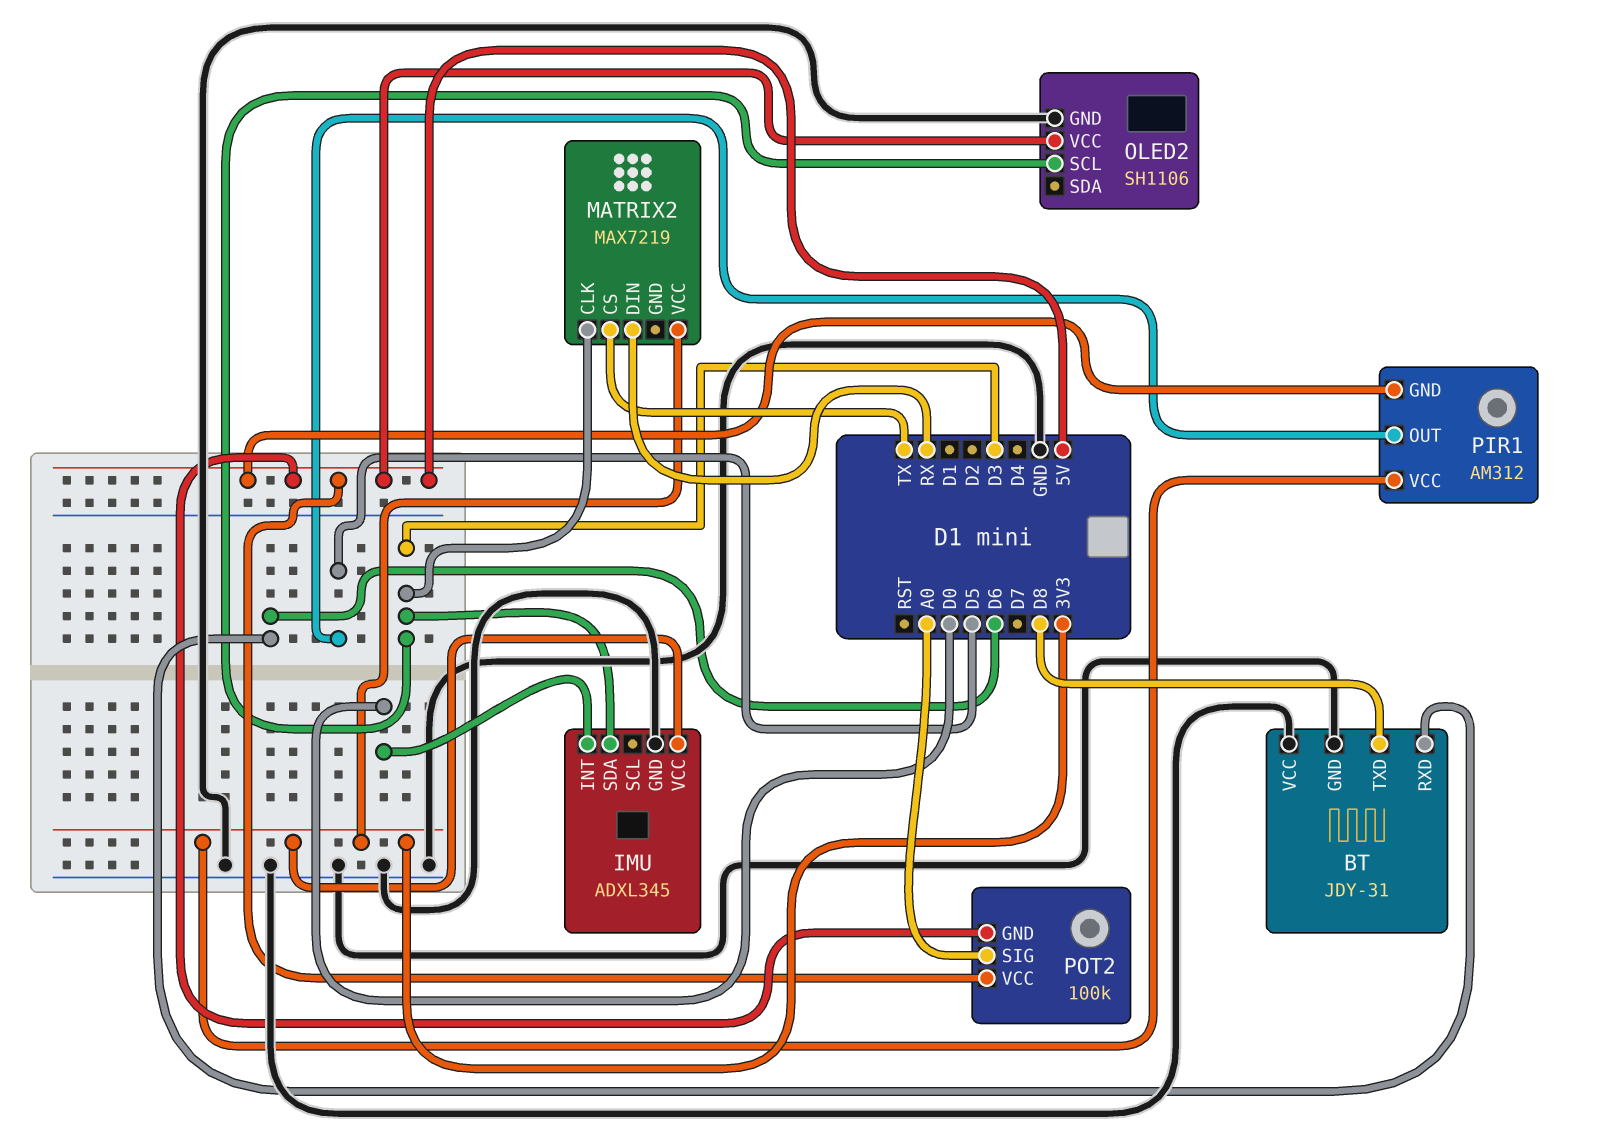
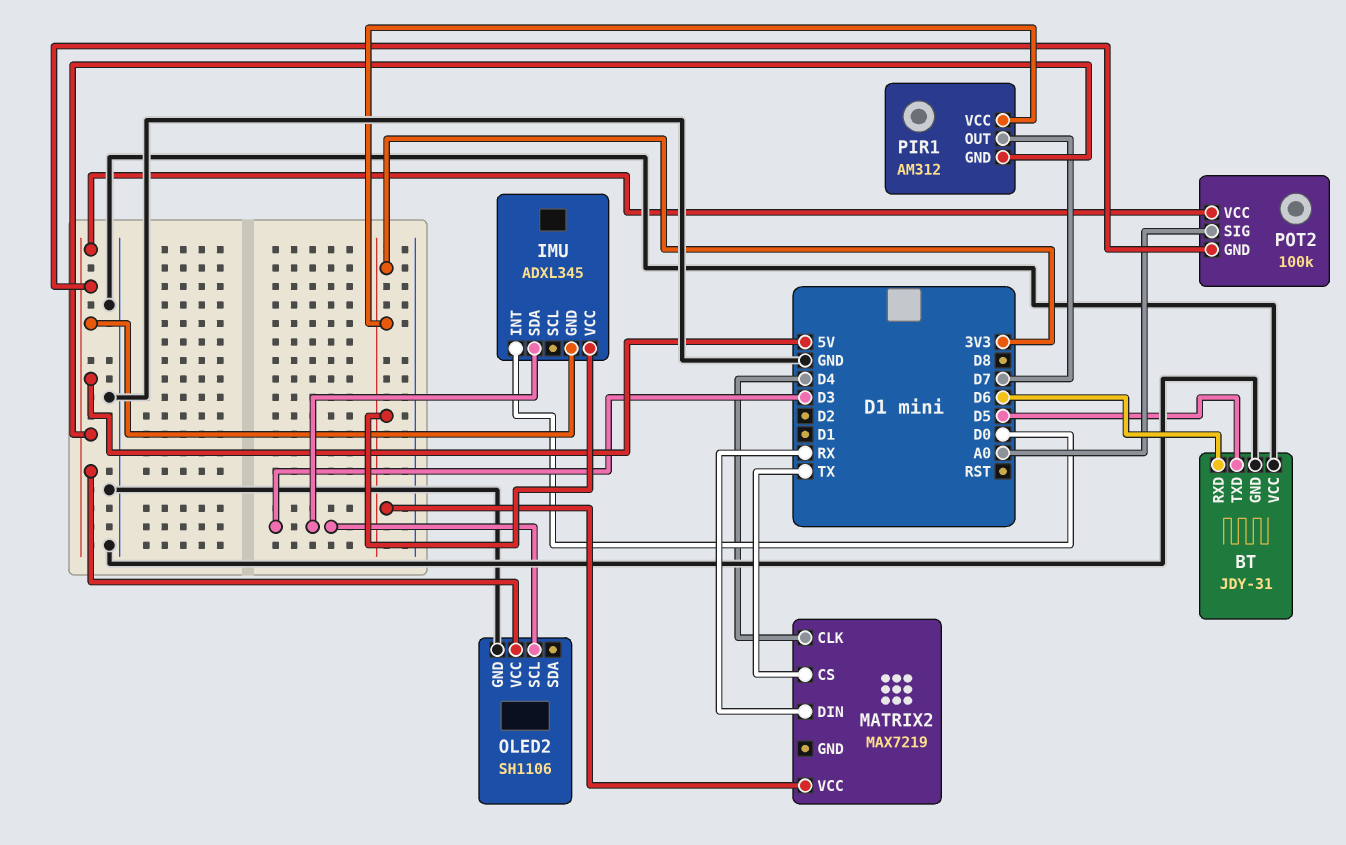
BT pin TXD: D8 -> D5
IMU pin GND: GND -> 5V
MATRIX2 pin CLK: D3 -> D4
PIR1 pin OUT: D5 -> D7

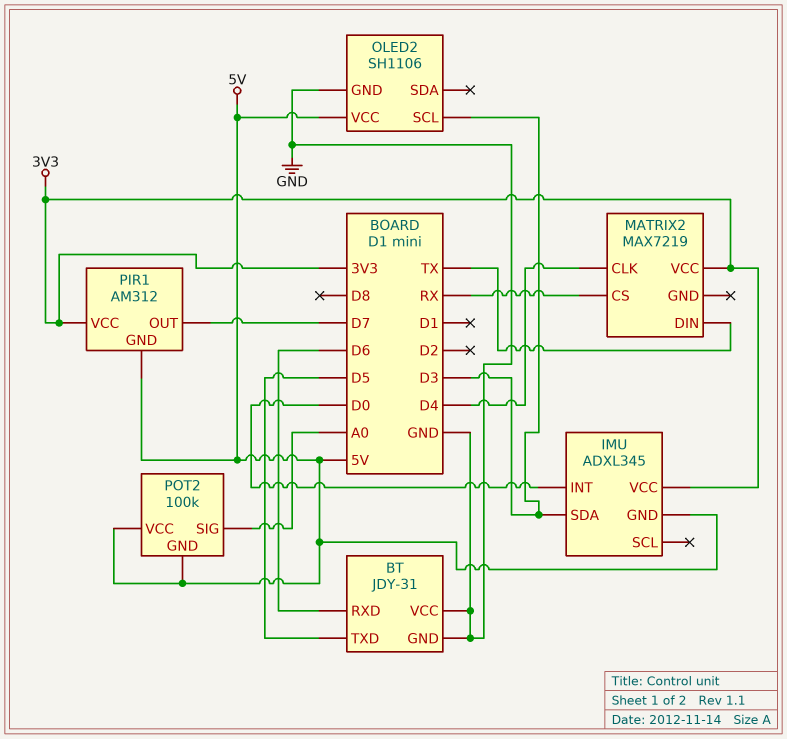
MATRIX2 pin CS: TX -> RX
MATRIX2 pin DIN: RX -> TX

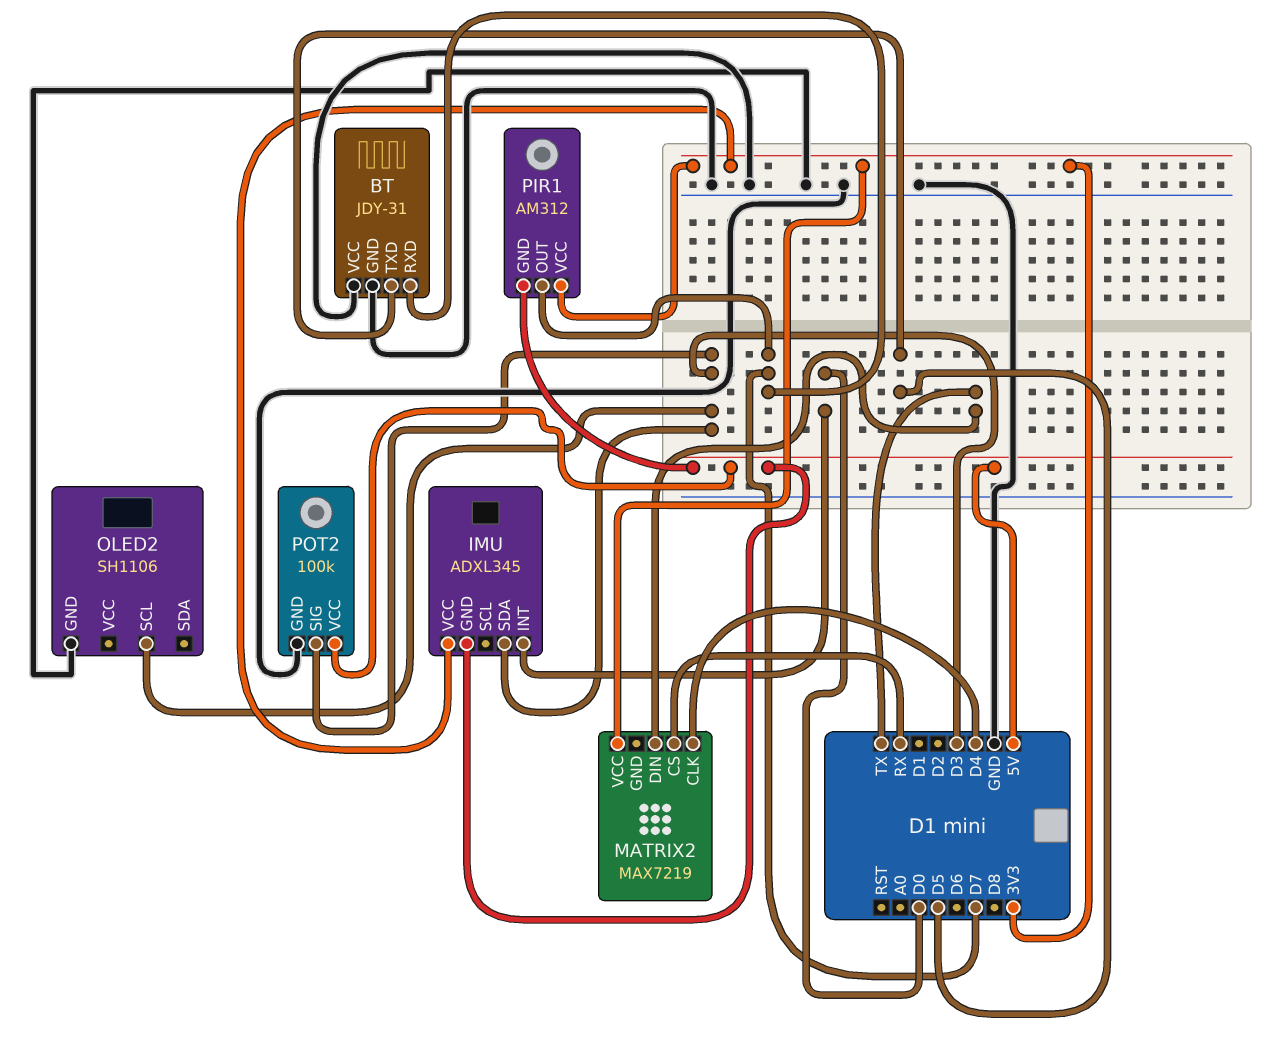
BT pin RXD: D6 -> D7
OLED2 pin VCC: 5V -> none
POT2 pin GND: 5V -> GND
POT2 pin SIG: A0 -> D3

